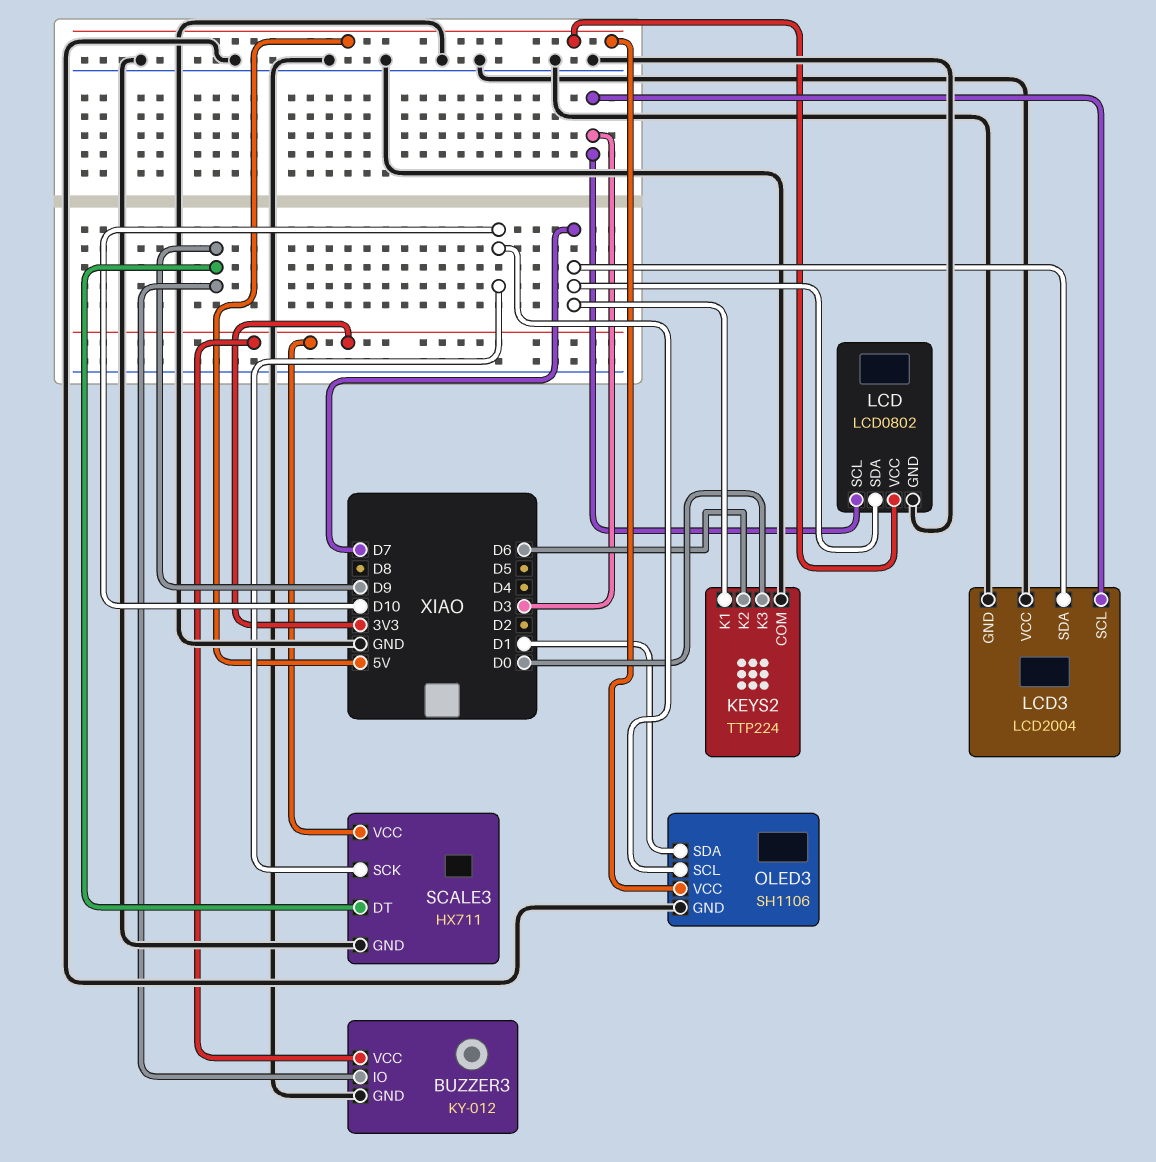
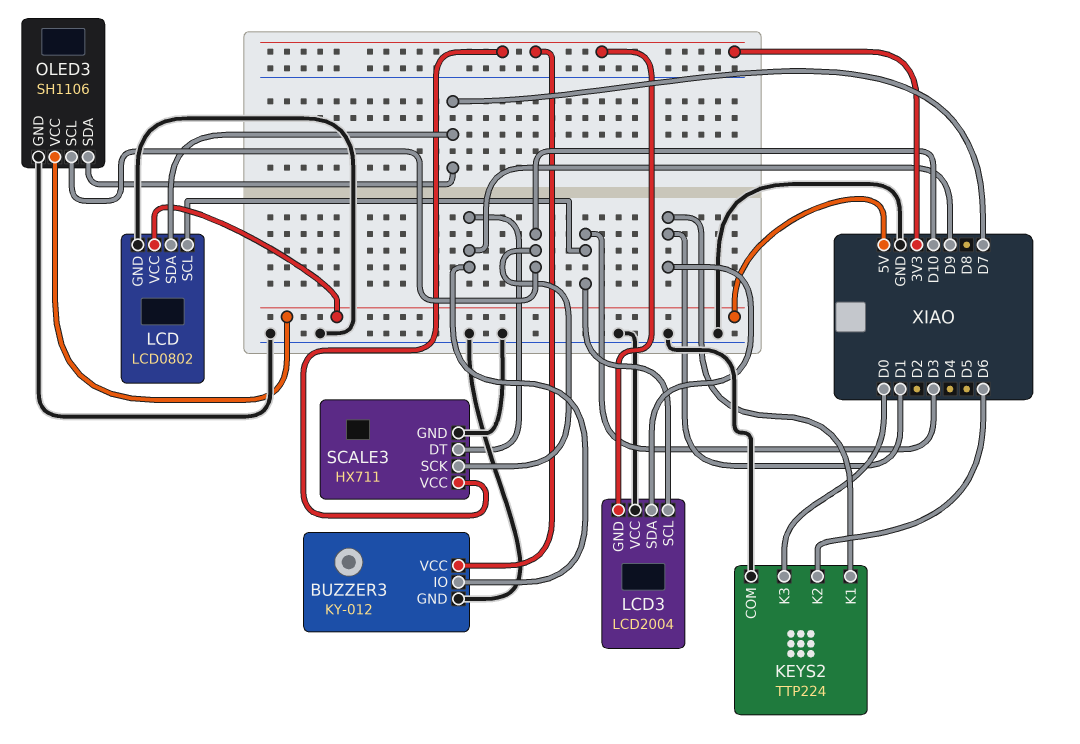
KEYS2 pin K1: D7 -> D1
LCD3 pin GND: GND -> 3V3
LCD3 pin SDA: D7 -> D1
OLED3 pin SDA: D1 -> D7

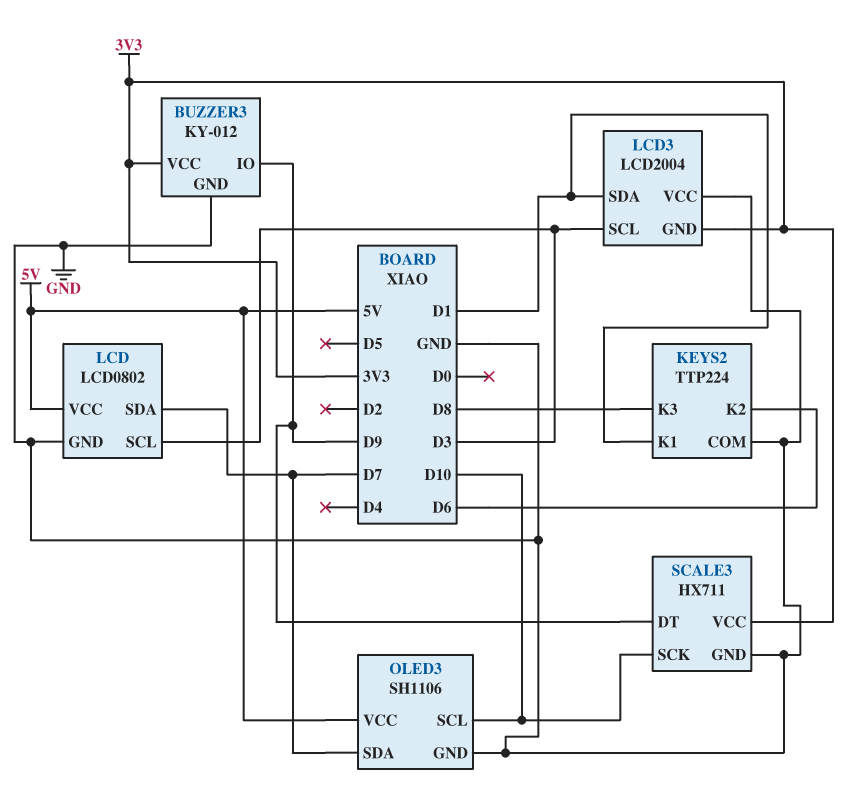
KEYS2 pin K3: D0 -> D8

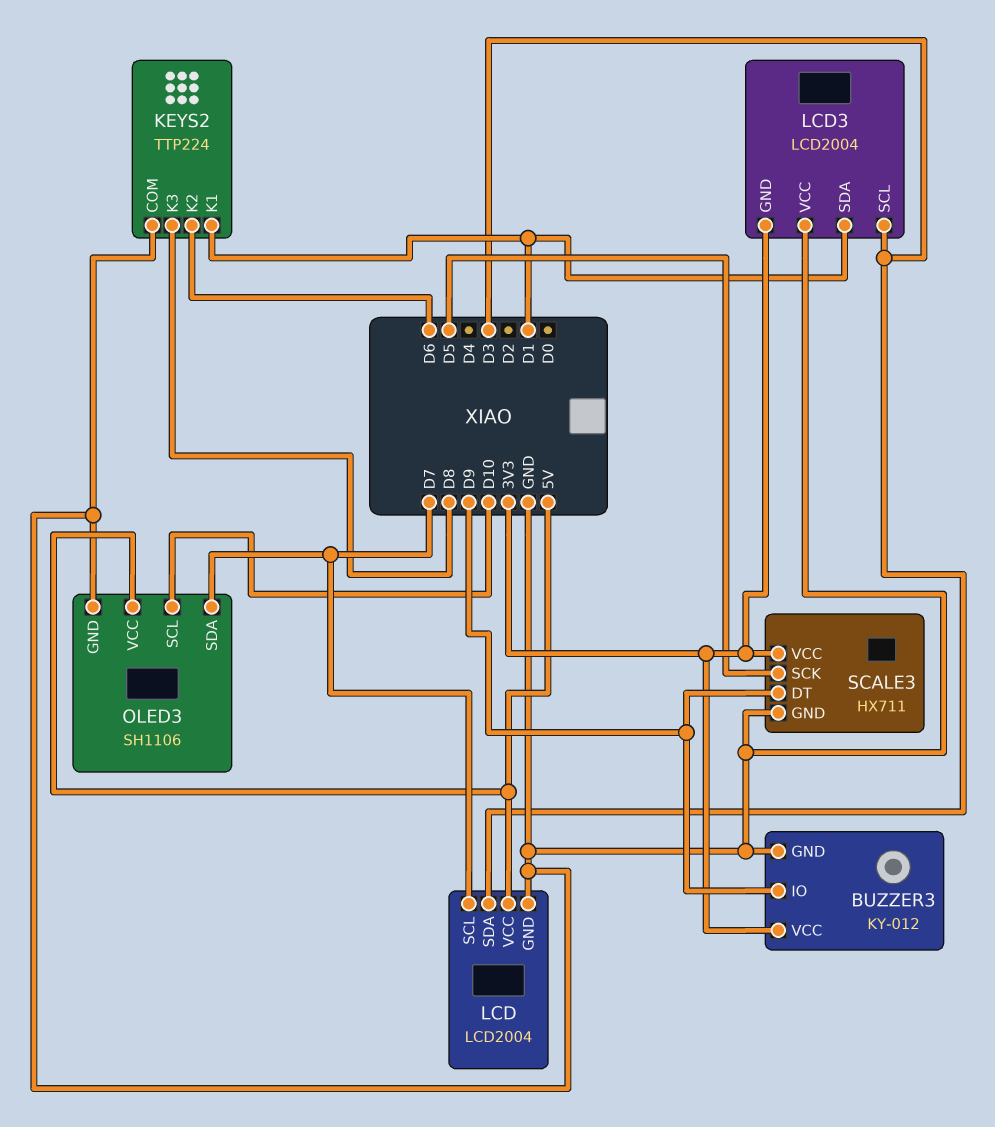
LCD: LCD0802 -> LCD2004
LCD pin SCL: D3 -> D7
LCD pin SDA: D7 -> D3
SCALE3 pin SCK: D10 -> D5

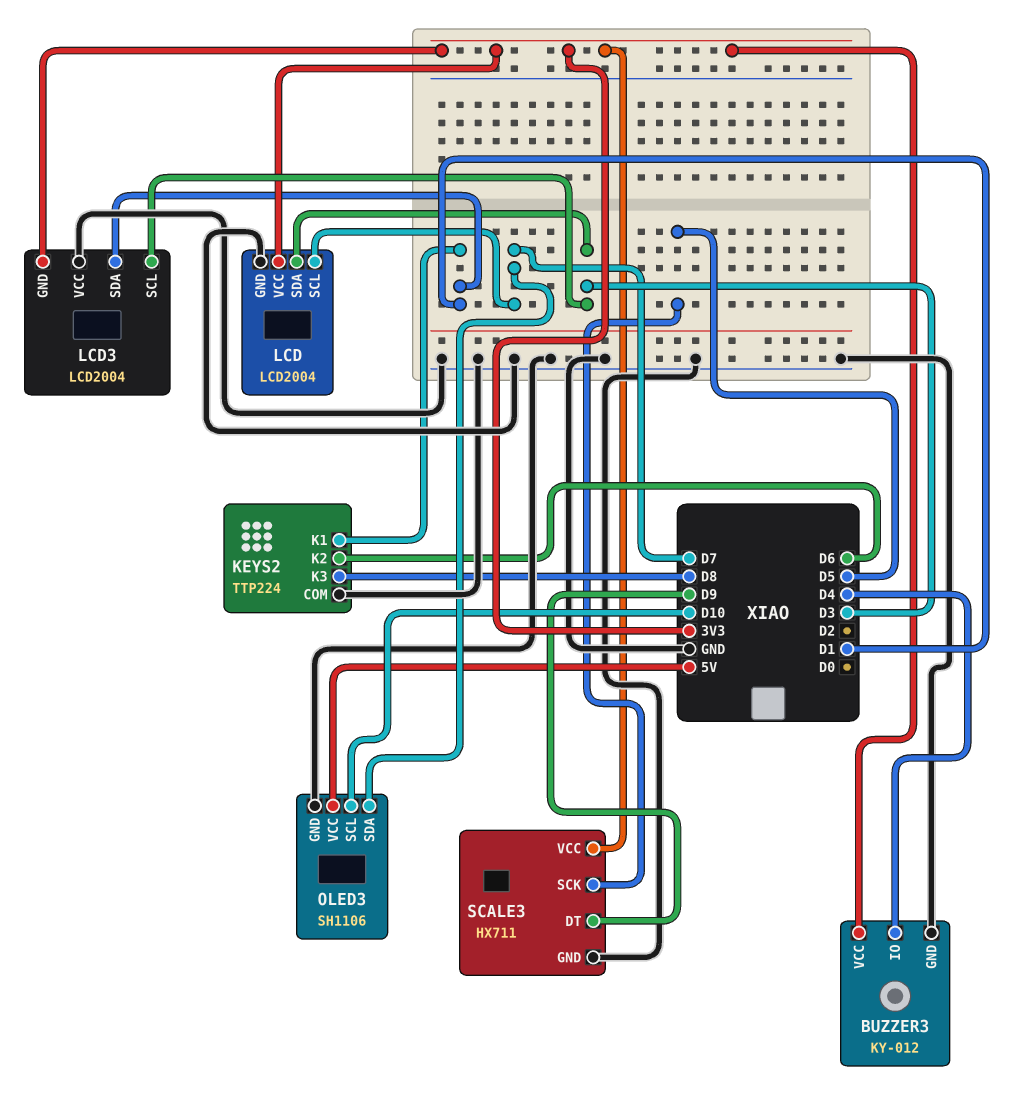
BUZZER3 pin IO: D9 -> D4
LCD pin VCC: 5V -> 3V3

